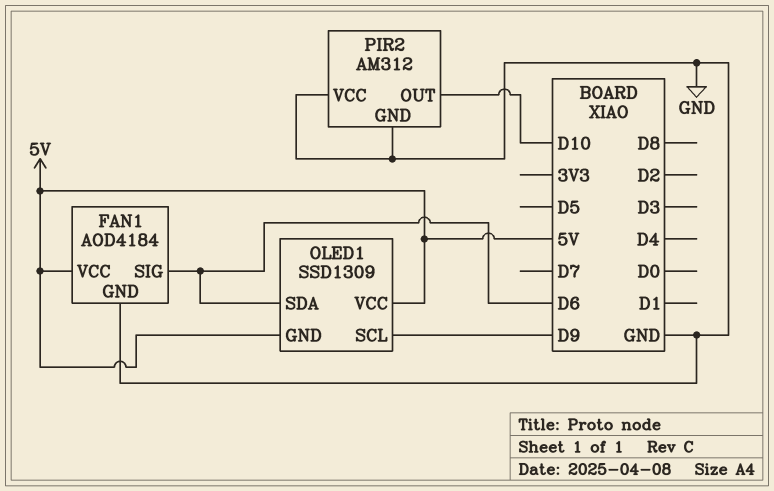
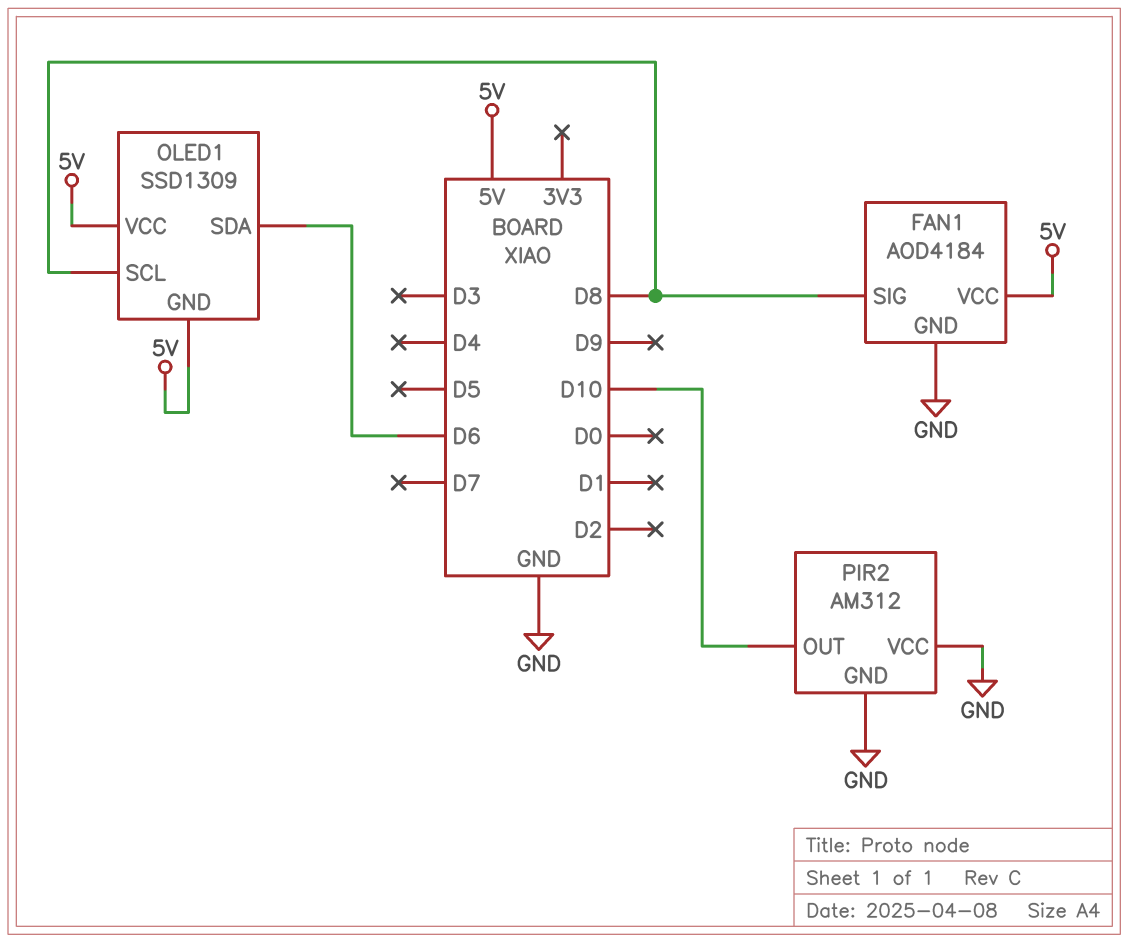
FAN1 pin SIG: D6 -> D8
OLED1 pin SCL: D9 -> D8

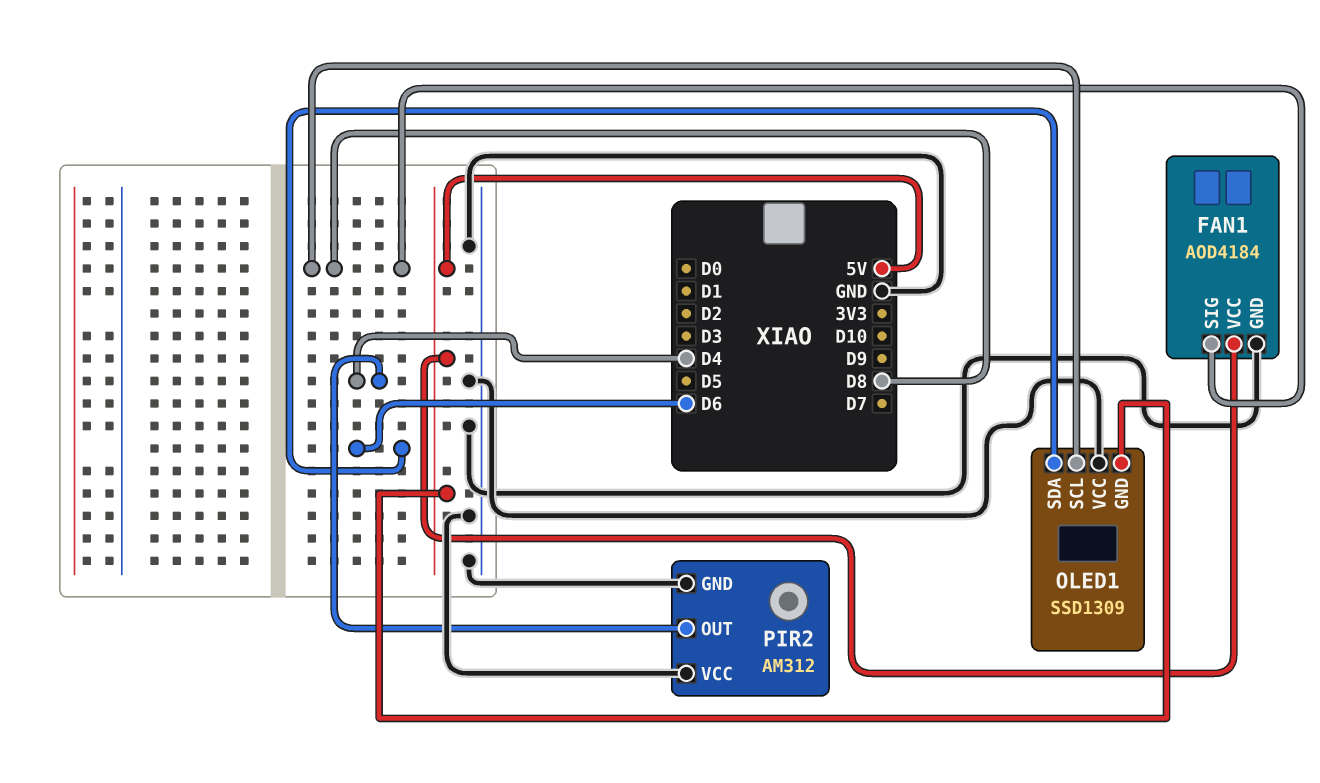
OLED1 pin VCC: 5V -> GND
PIR2 pin OUT: D10 -> D4

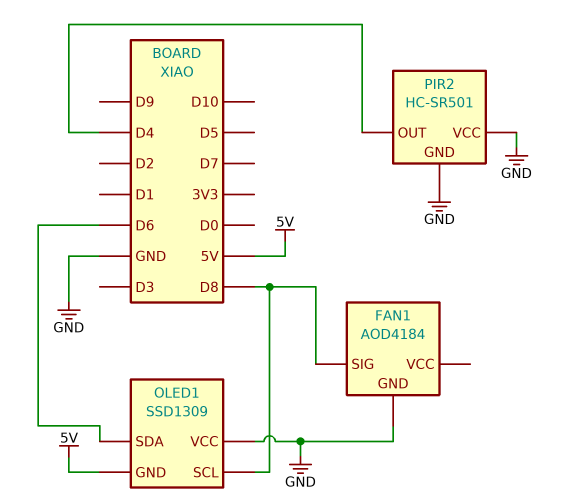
FAN1 pin VCC: 5V -> none
PIR2: AM312 -> HC-SR501

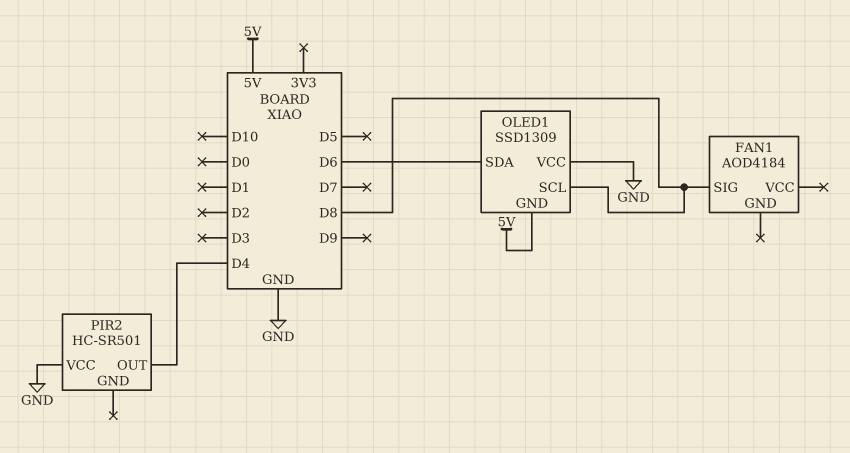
FAN1 pin GND: GND -> none
PIR2 pin GND: GND -> none

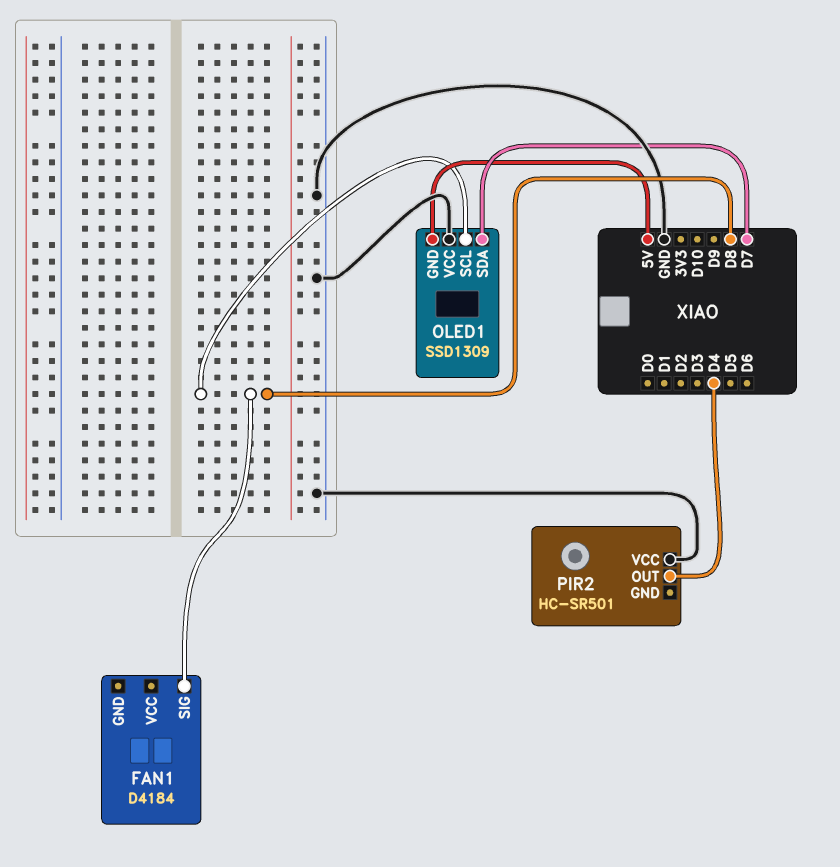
FAN1: AOD4184 -> D4184
OLED1 pin SDA: D6 -> D7

